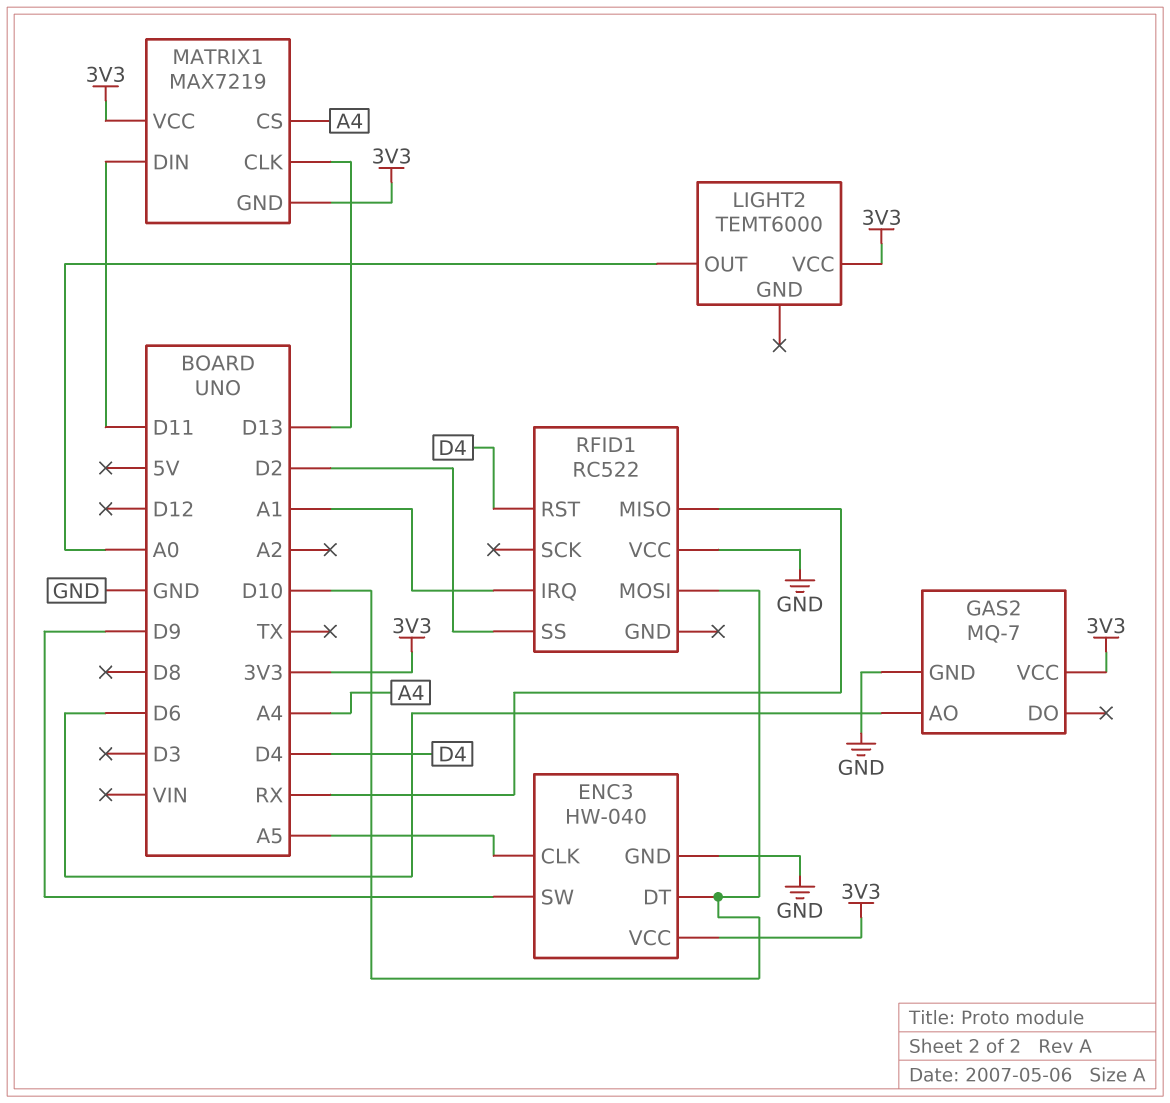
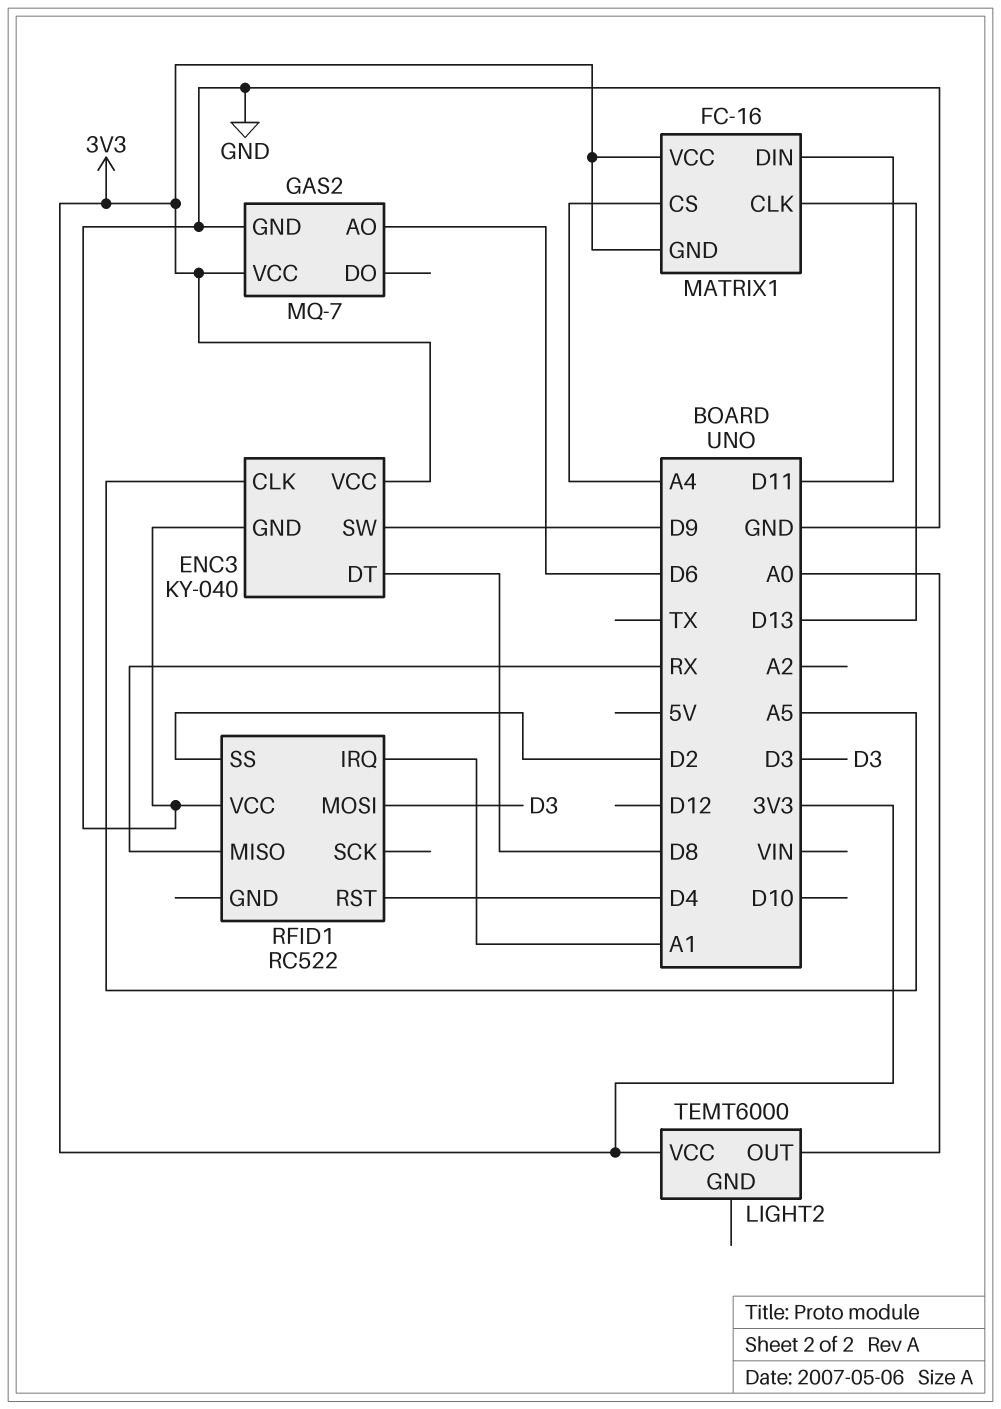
ENC3: HW-040 -> KY-040
ENC3 pin DT: D10 -> D8
MATRIX1: MAX7219 -> FC-16
RFID1 pin MOSI: D10 -> D3

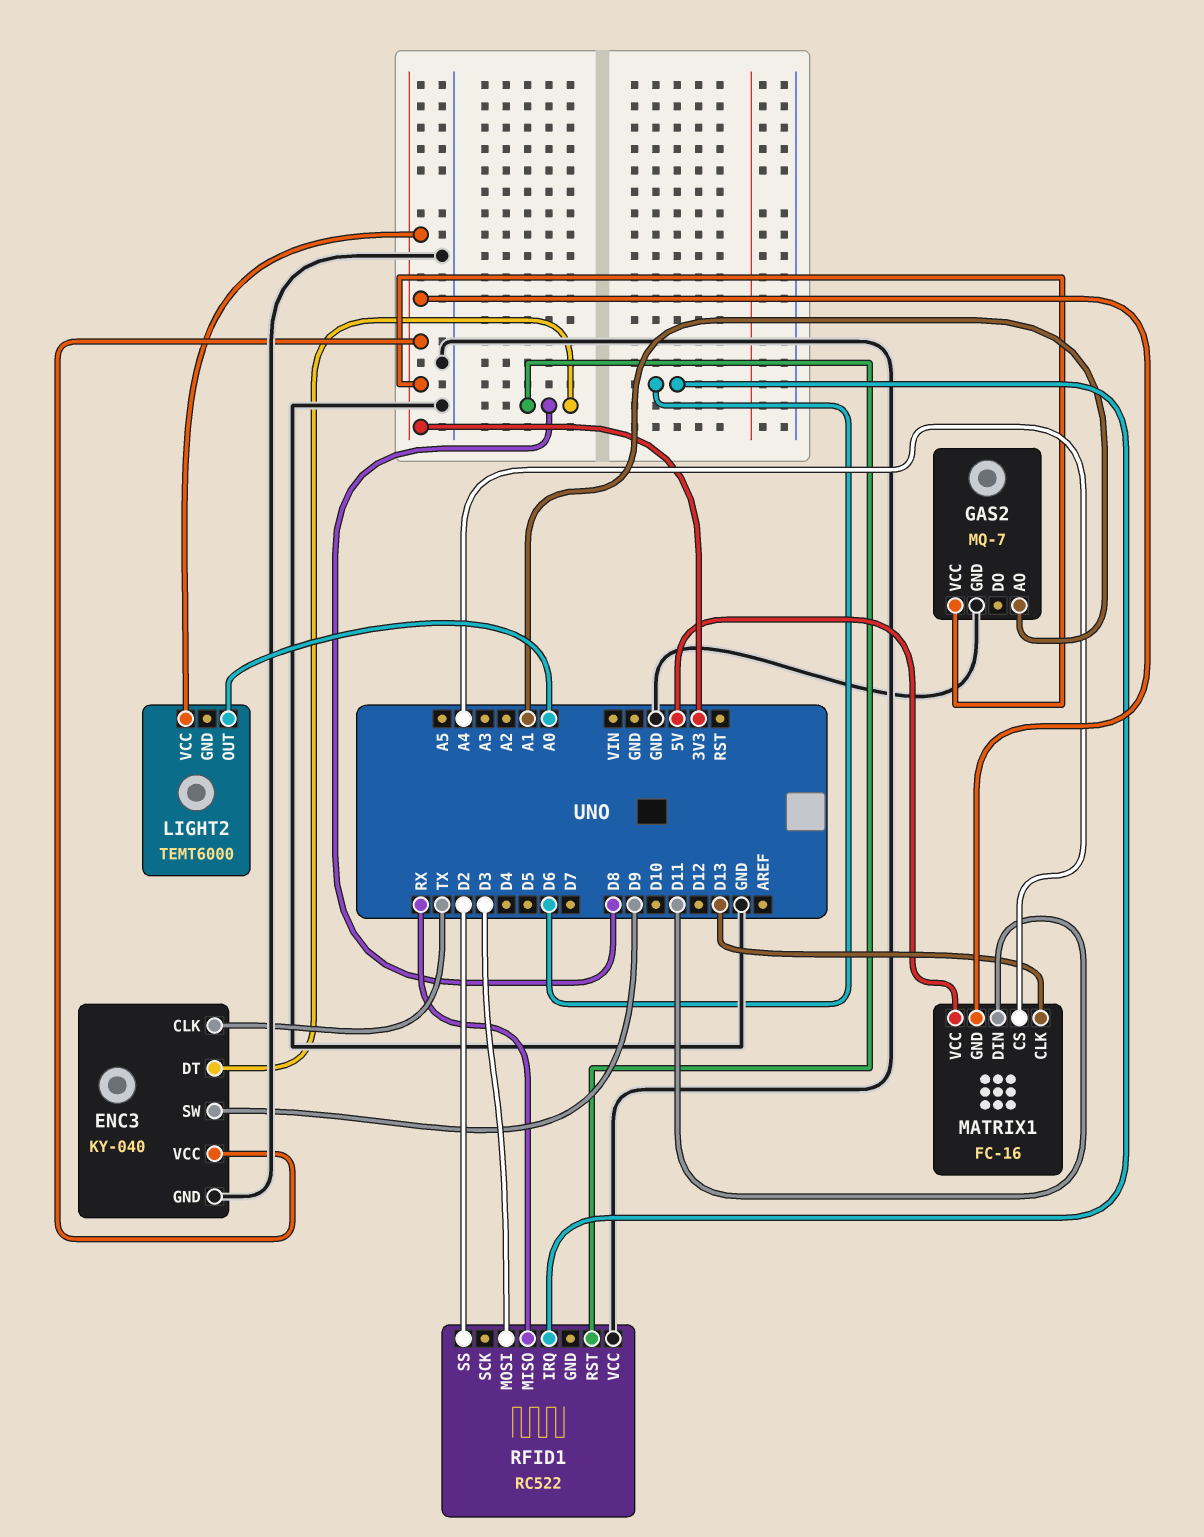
ENC3 pin CLK: A5 -> TX
GAS2 pin AO: D6 -> A1
MATRIX1 pin VCC: 3V3 -> 5V
RFID1 pin IRQ: A1 -> D6
RFID1 pin RST: D4 -> D8

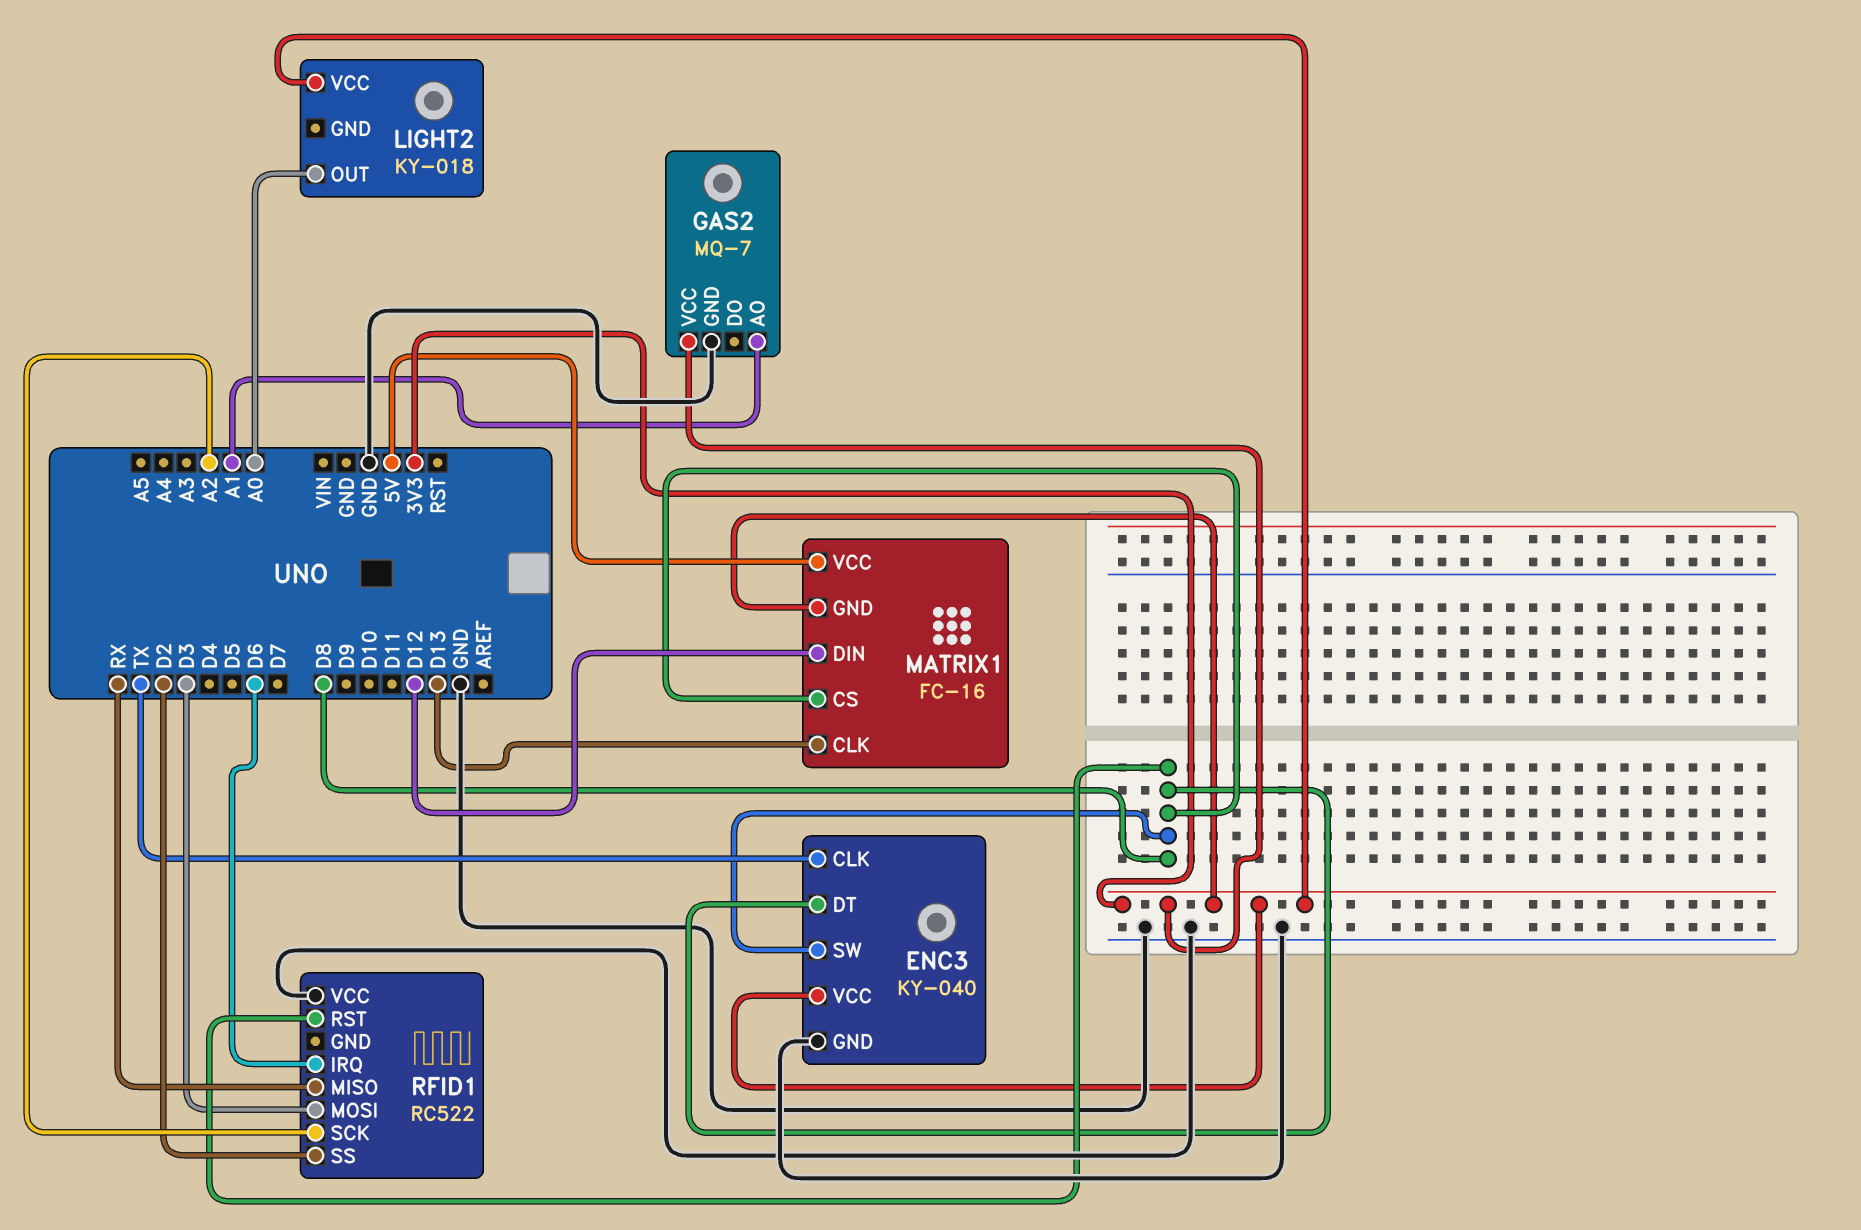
ENC3 pin SW: D9 -> D8
LIGHT2: TEMT6000 -> KY-018
MATRIX1 pin CS: A4 -> D8
MATRIX1 pin DIN: D11 -> D12
RFID1 pin SCK: none -> A2

